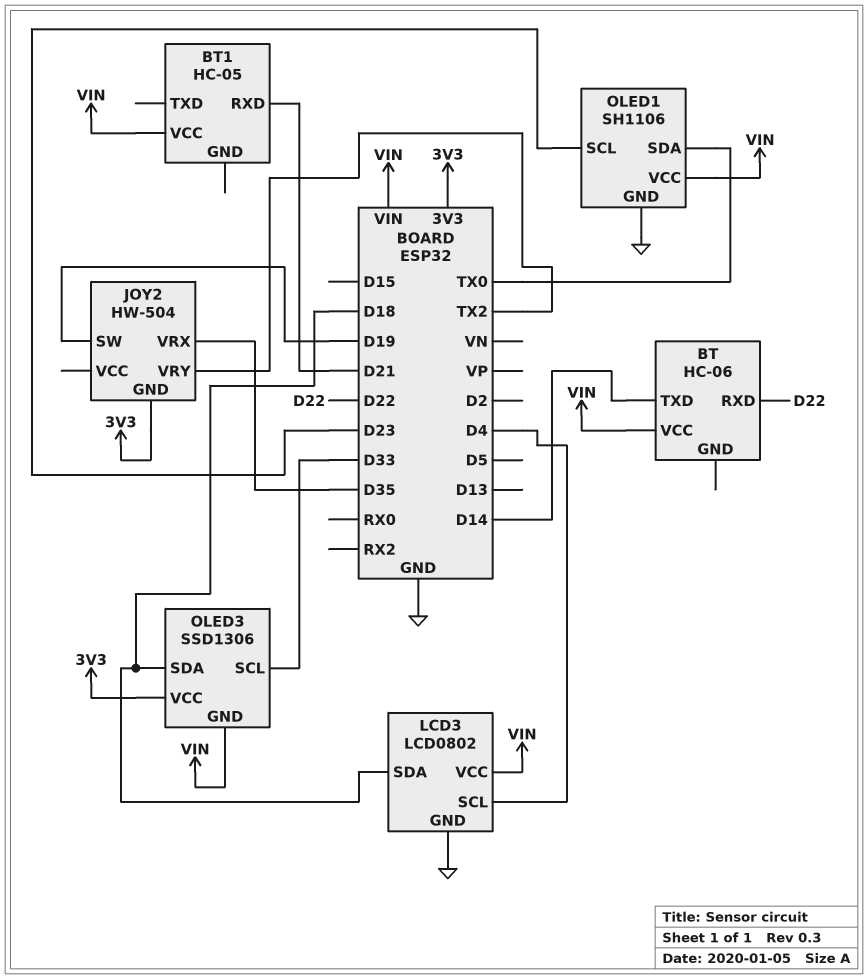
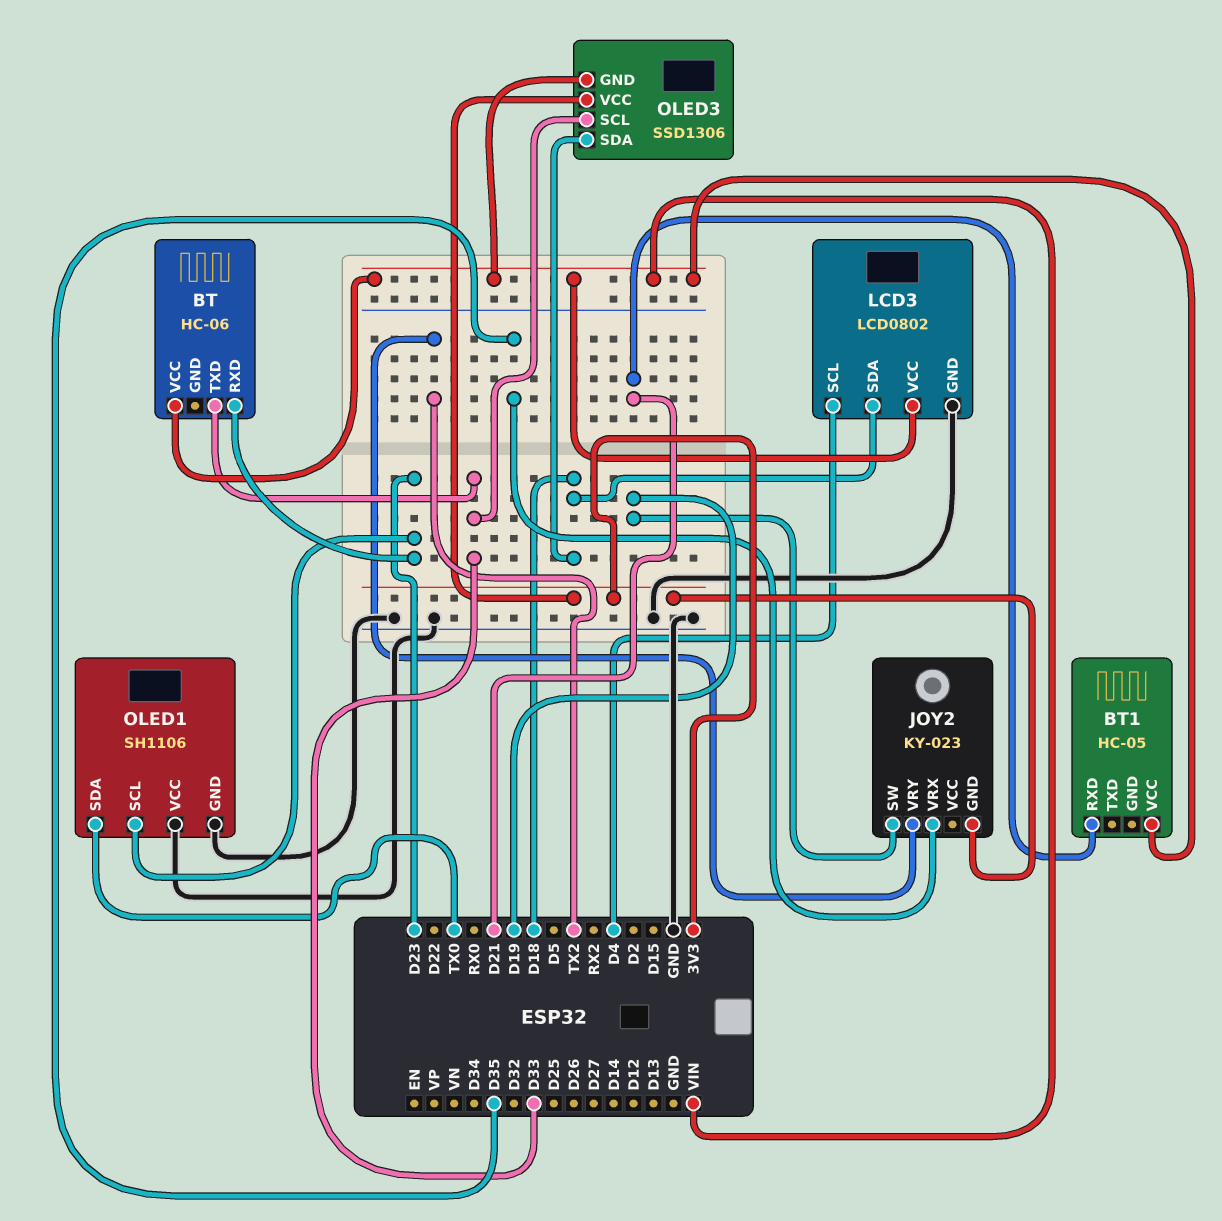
BT pin RXD: D22 -> D23
BT pin TXD: D14 -> D33
JOY2: HW-504 -> KY-023
OLED1 pin VCC: VIN -> GND

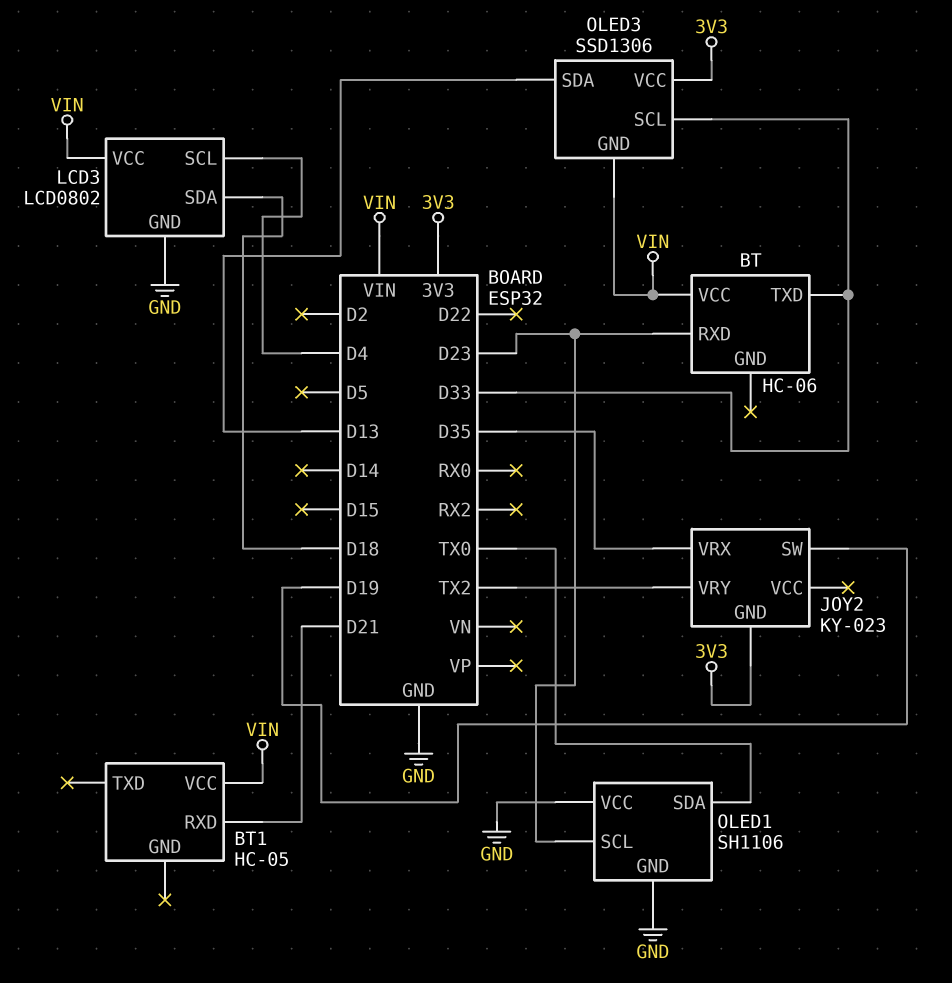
OLED3 pin SDA: D18 -> D13

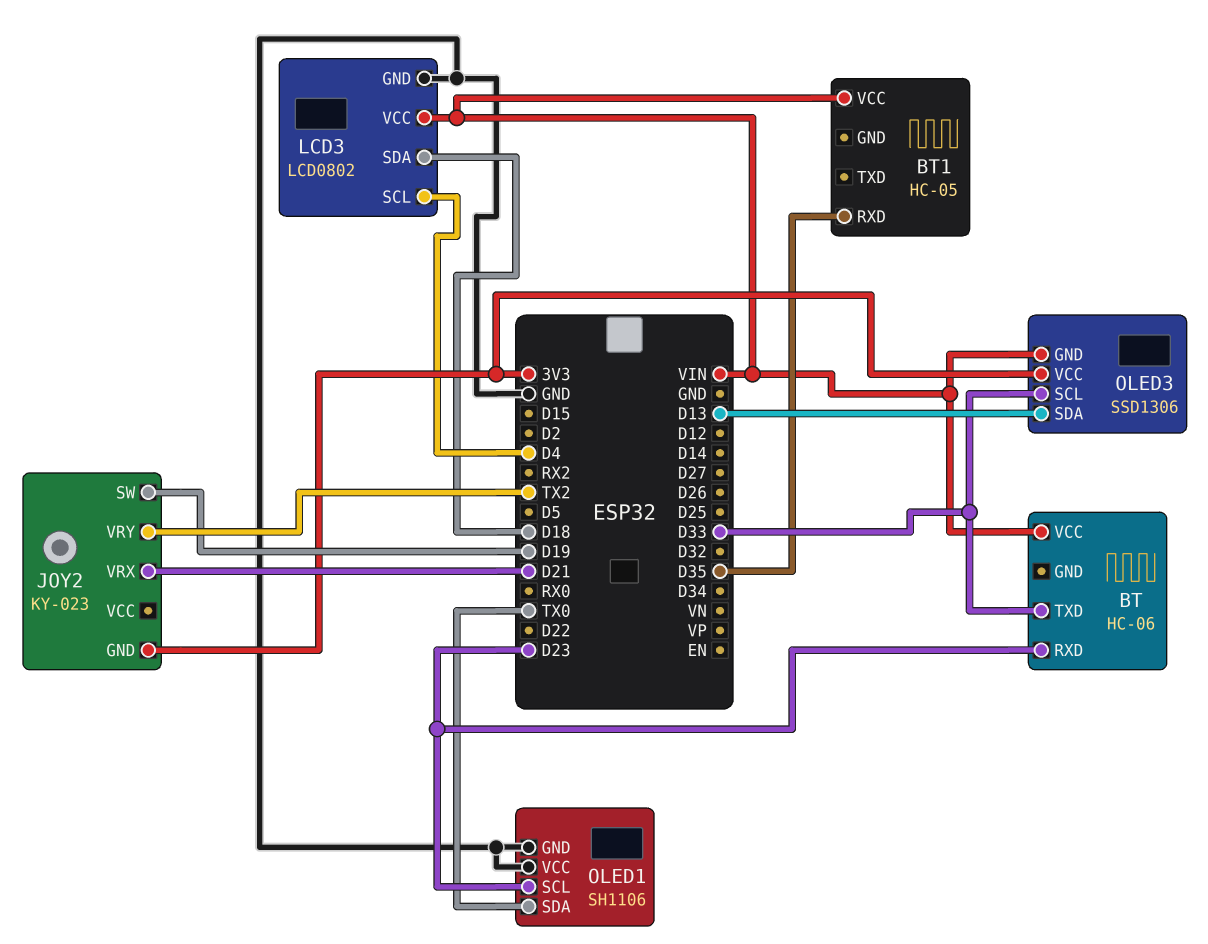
BT1 pin RXD: D21 -> D35
JOY2 pin VRX: D35 -> D21

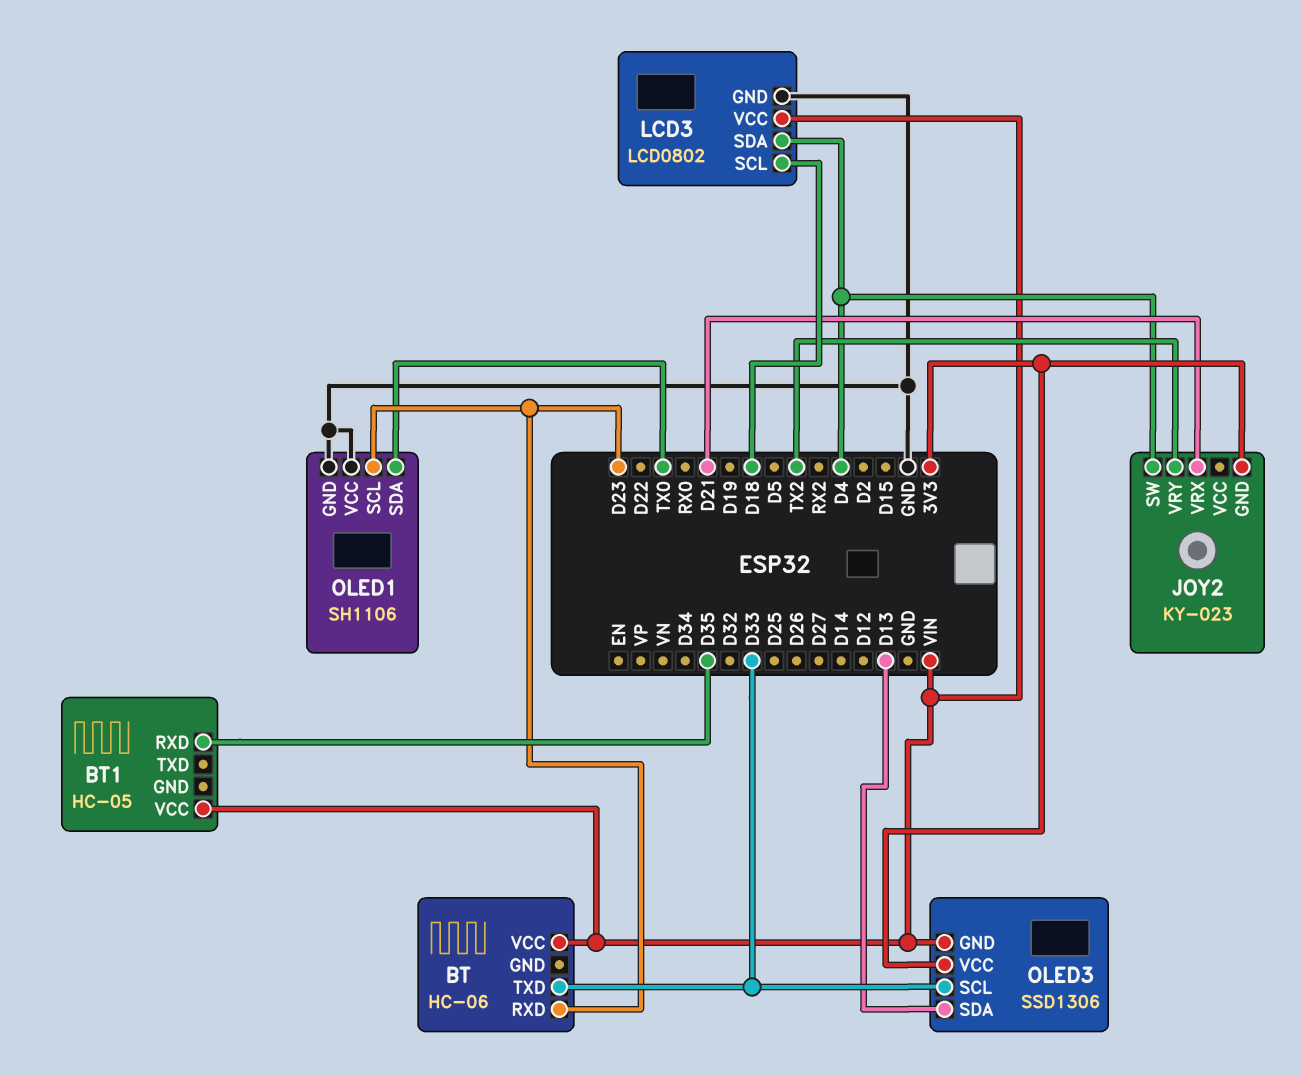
JOY2 pin SW: D19 -> D4
LCD3 pin SCL: D4 -> D18
LCD3 pin SDA: D18 -> D4

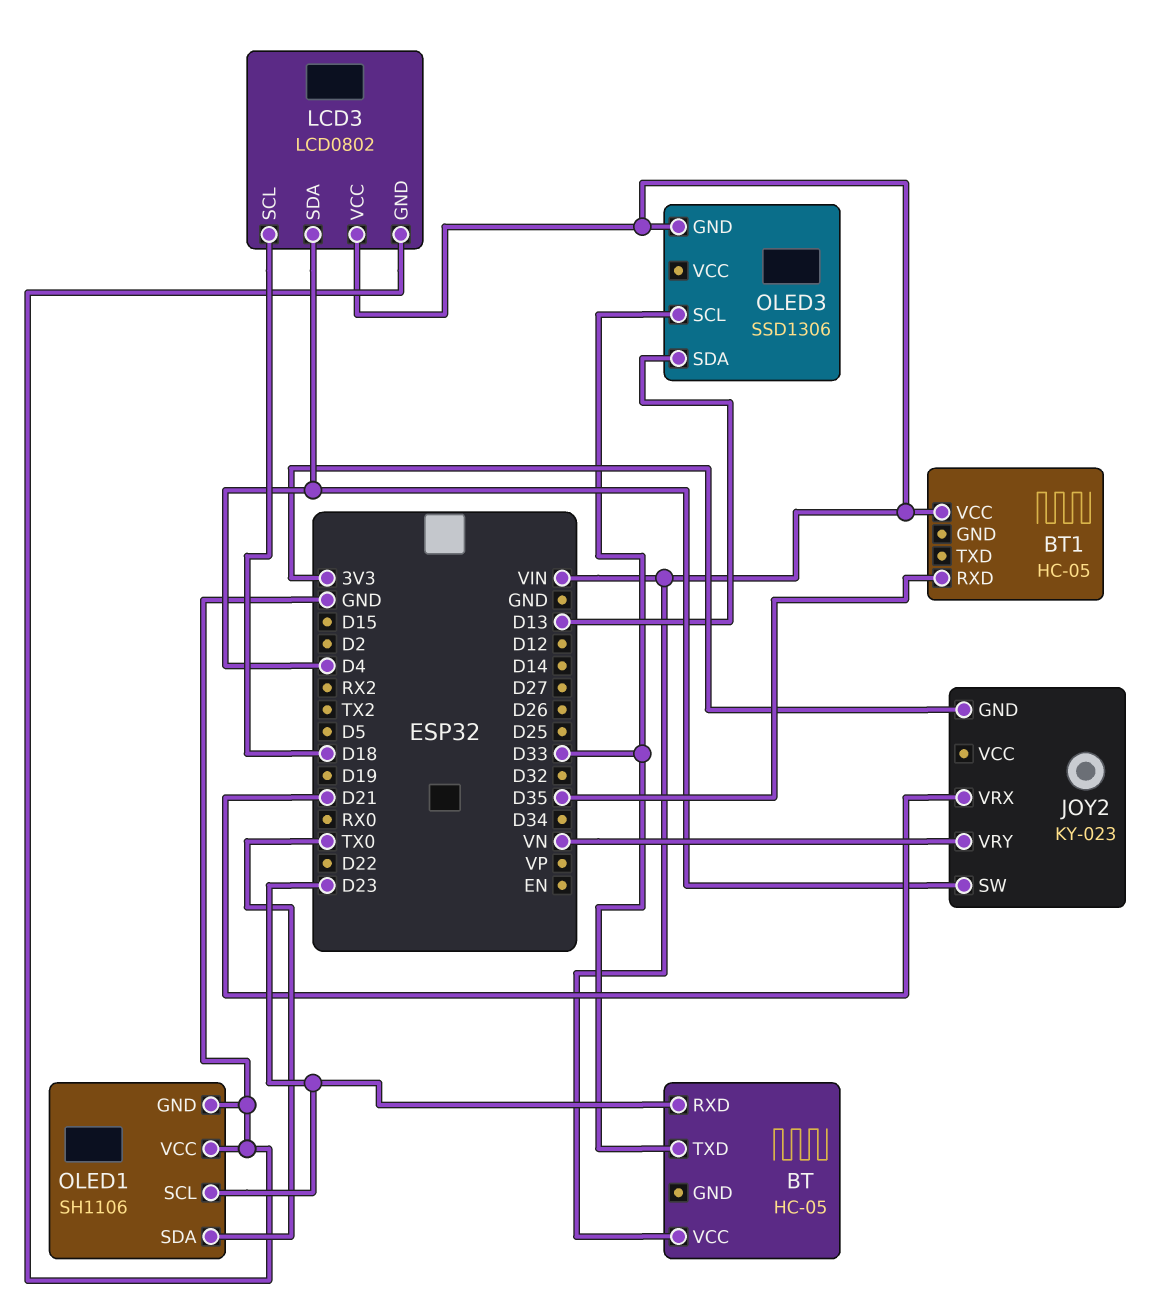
BT: HC-06 -> HC-05
JOY2 pin VRY: TX2 -> VN
OLED3 pin VCC: 3V3 -> none

